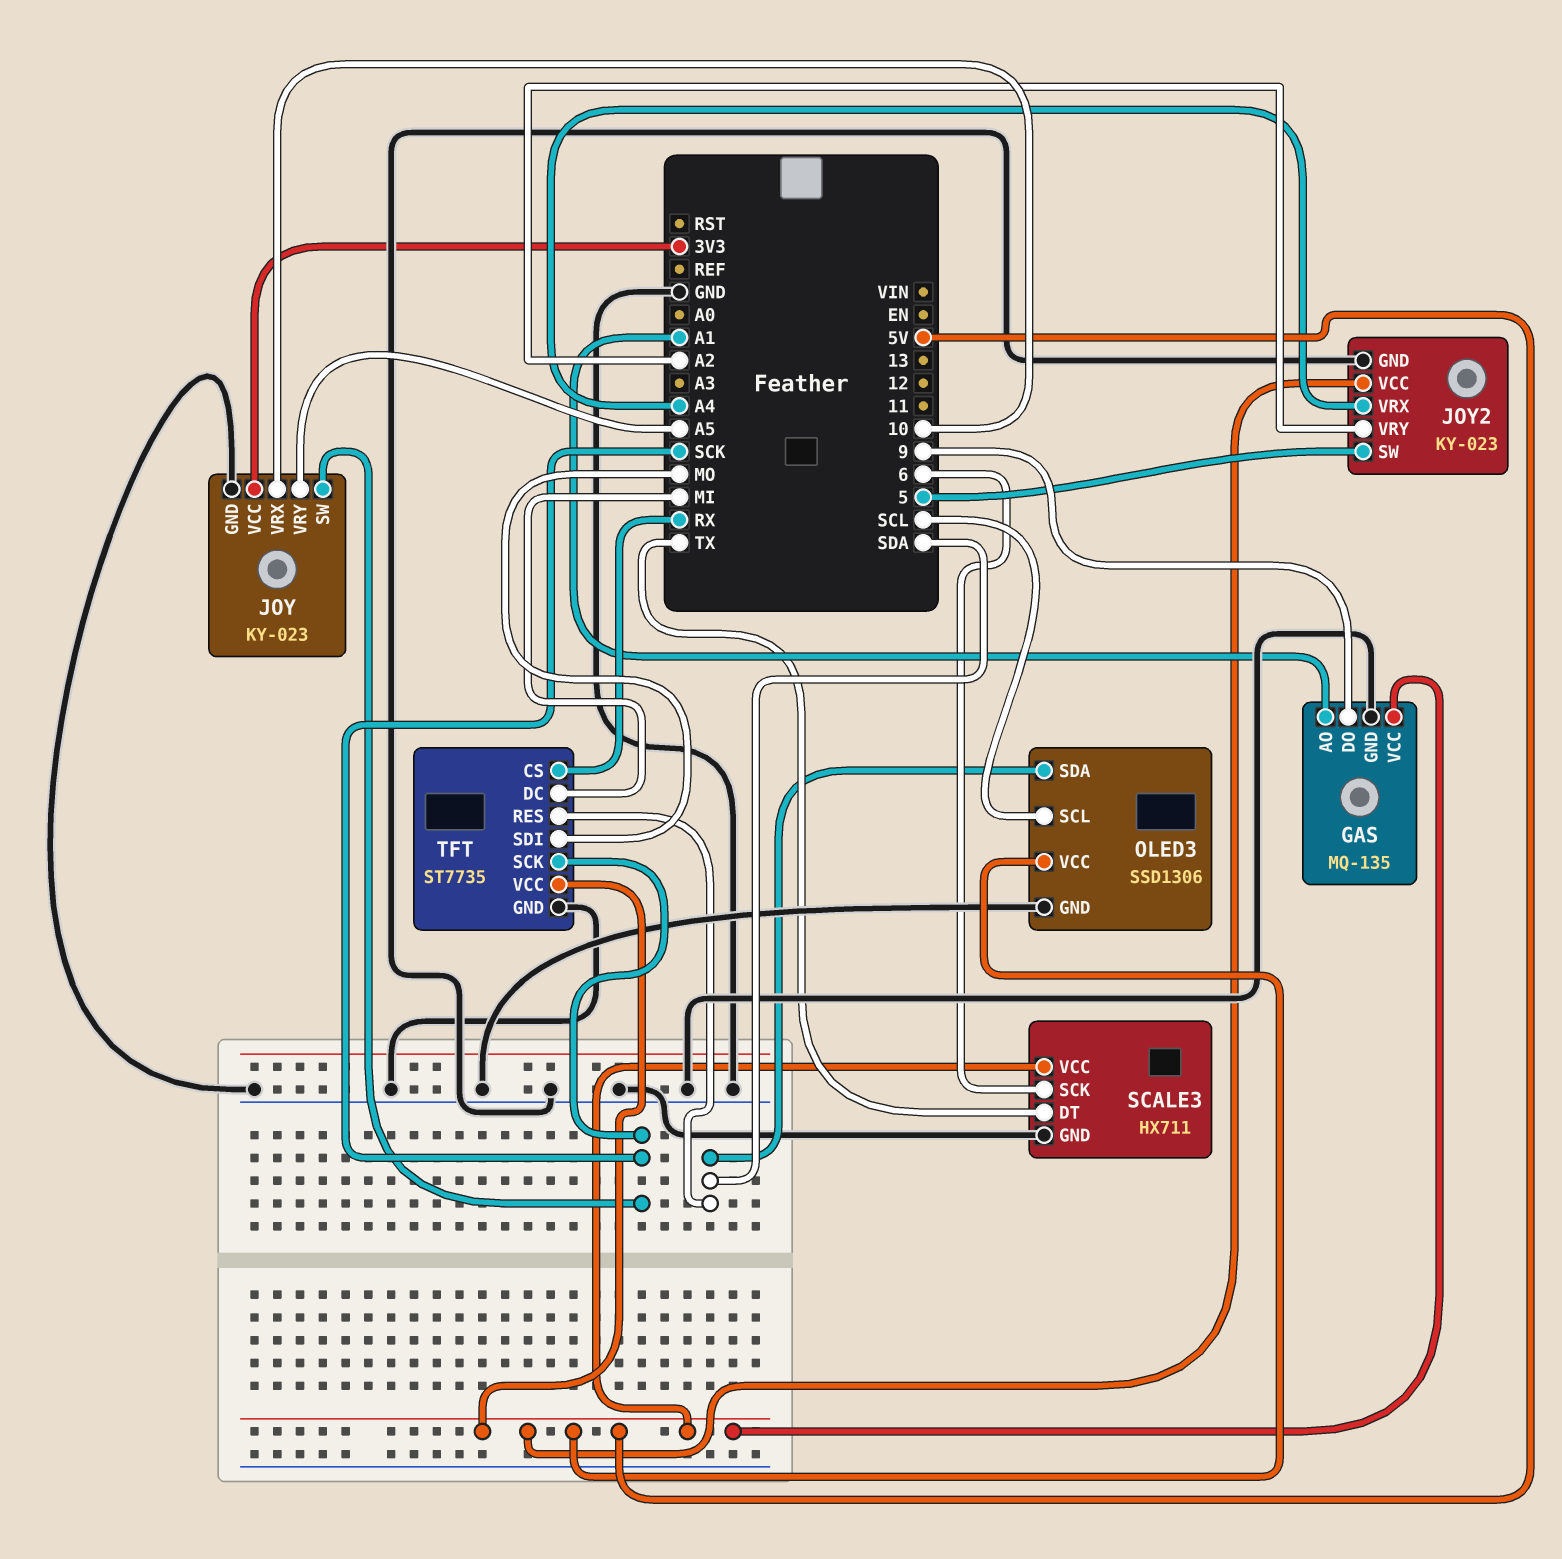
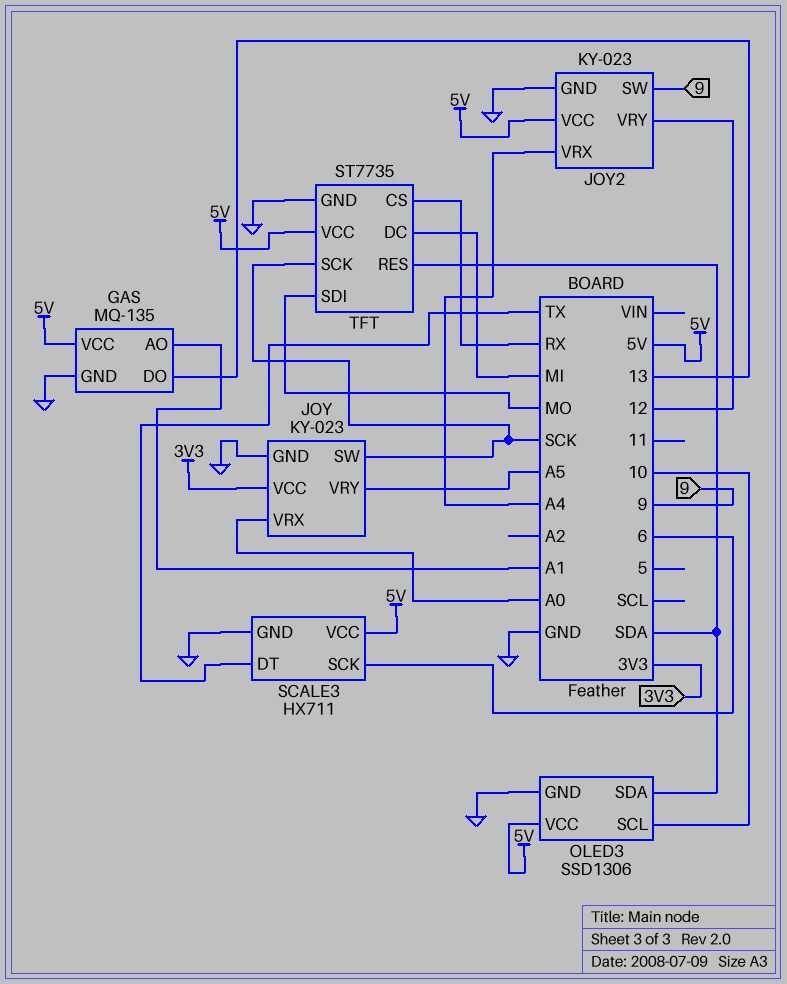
GAS pin DO: 9 -> 13
JOY pin VRX: 10 -> A0
JOY2 pin SW: 5 -> 9
JOY2 pin VRY: A2 -> 12
OLED3 pin SCL: SCL -> 10

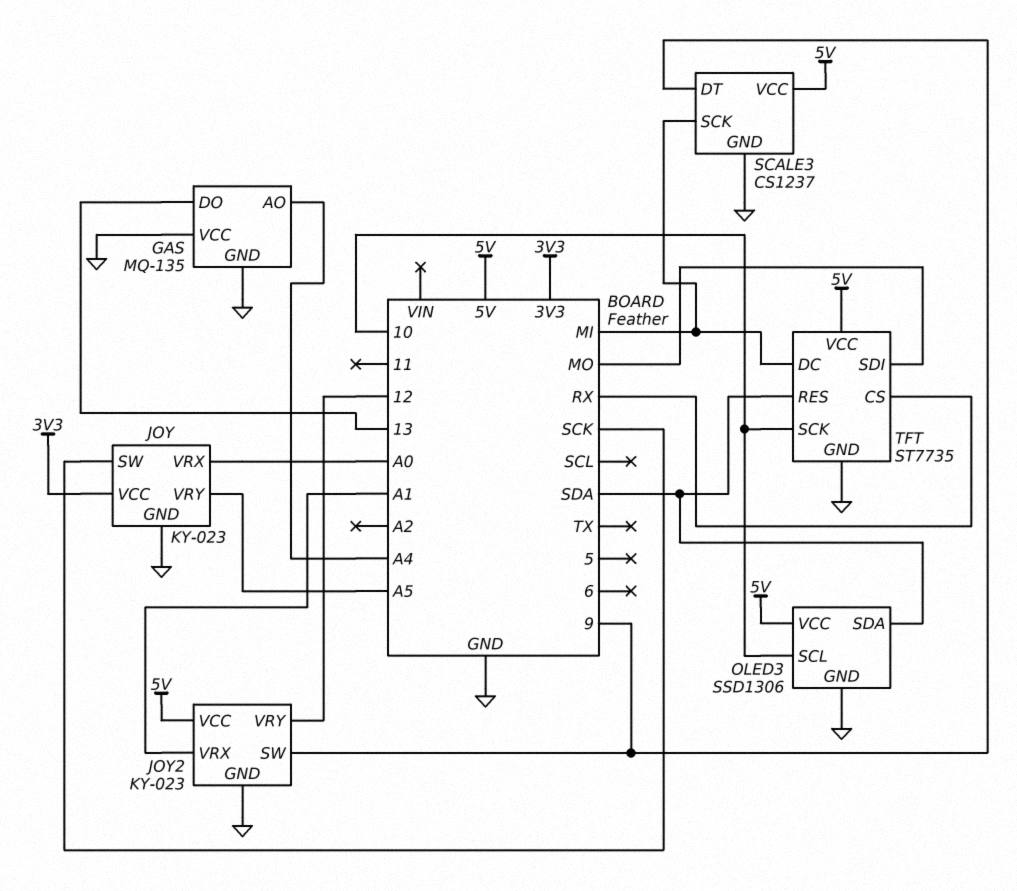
GAS pin AO: A1 -> A4
GAS pin VCC: 5V -> GND
JOY2 pin VRX: A4 -> A1
SCALE3: HX711 -> CS1237
SCALE3 pin DT: TX -> 9
SCALE3 pin SCK: 6 -> MI
TFT pin SCK: SCK -> 10

